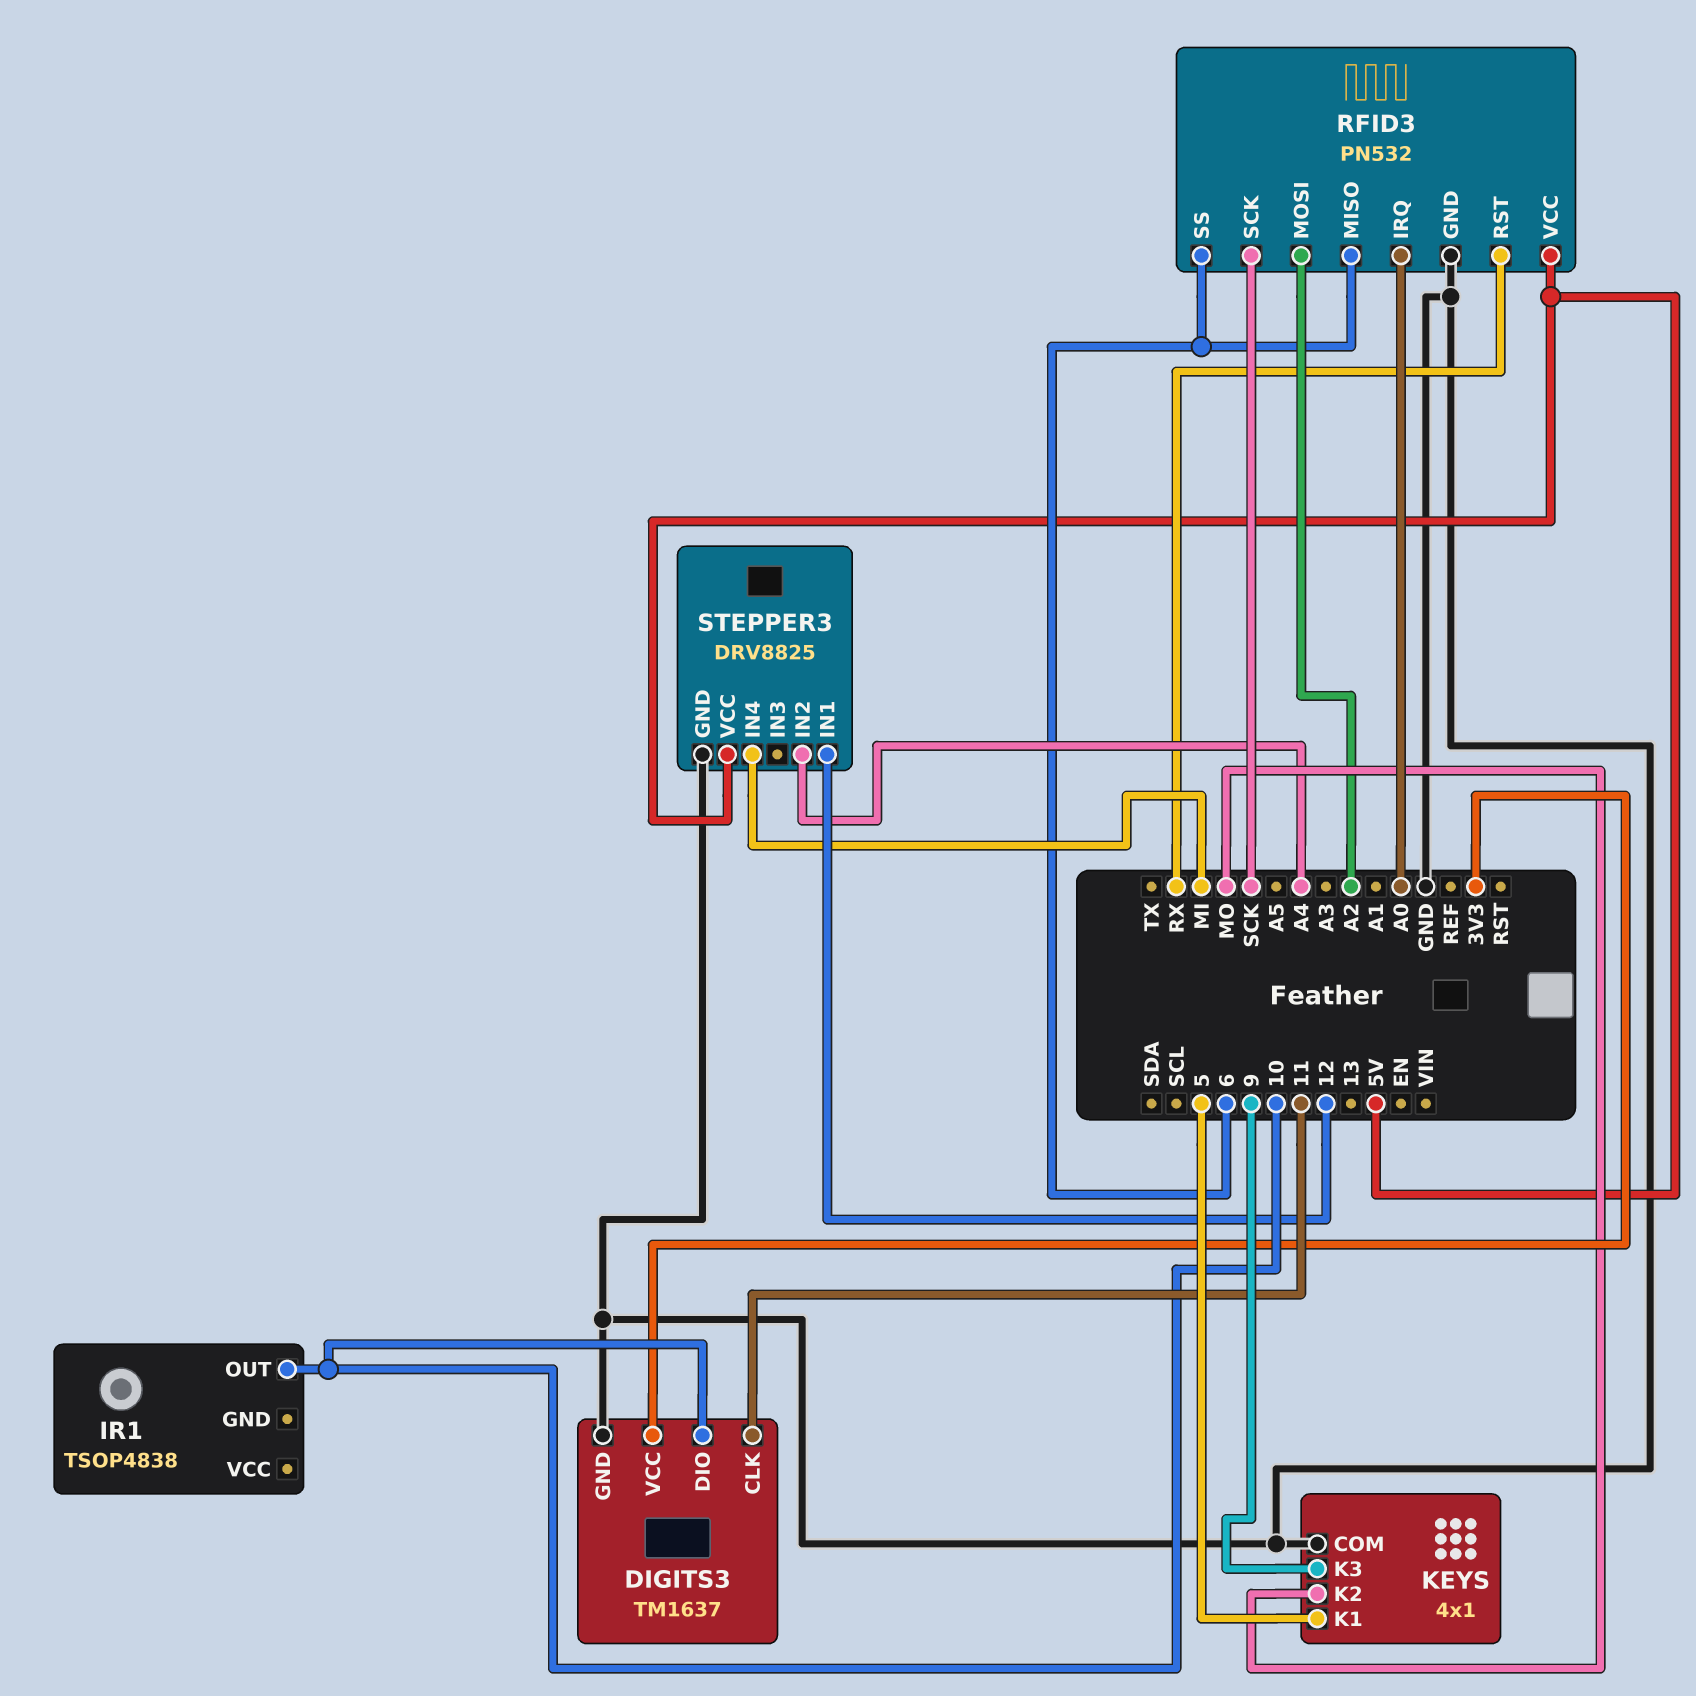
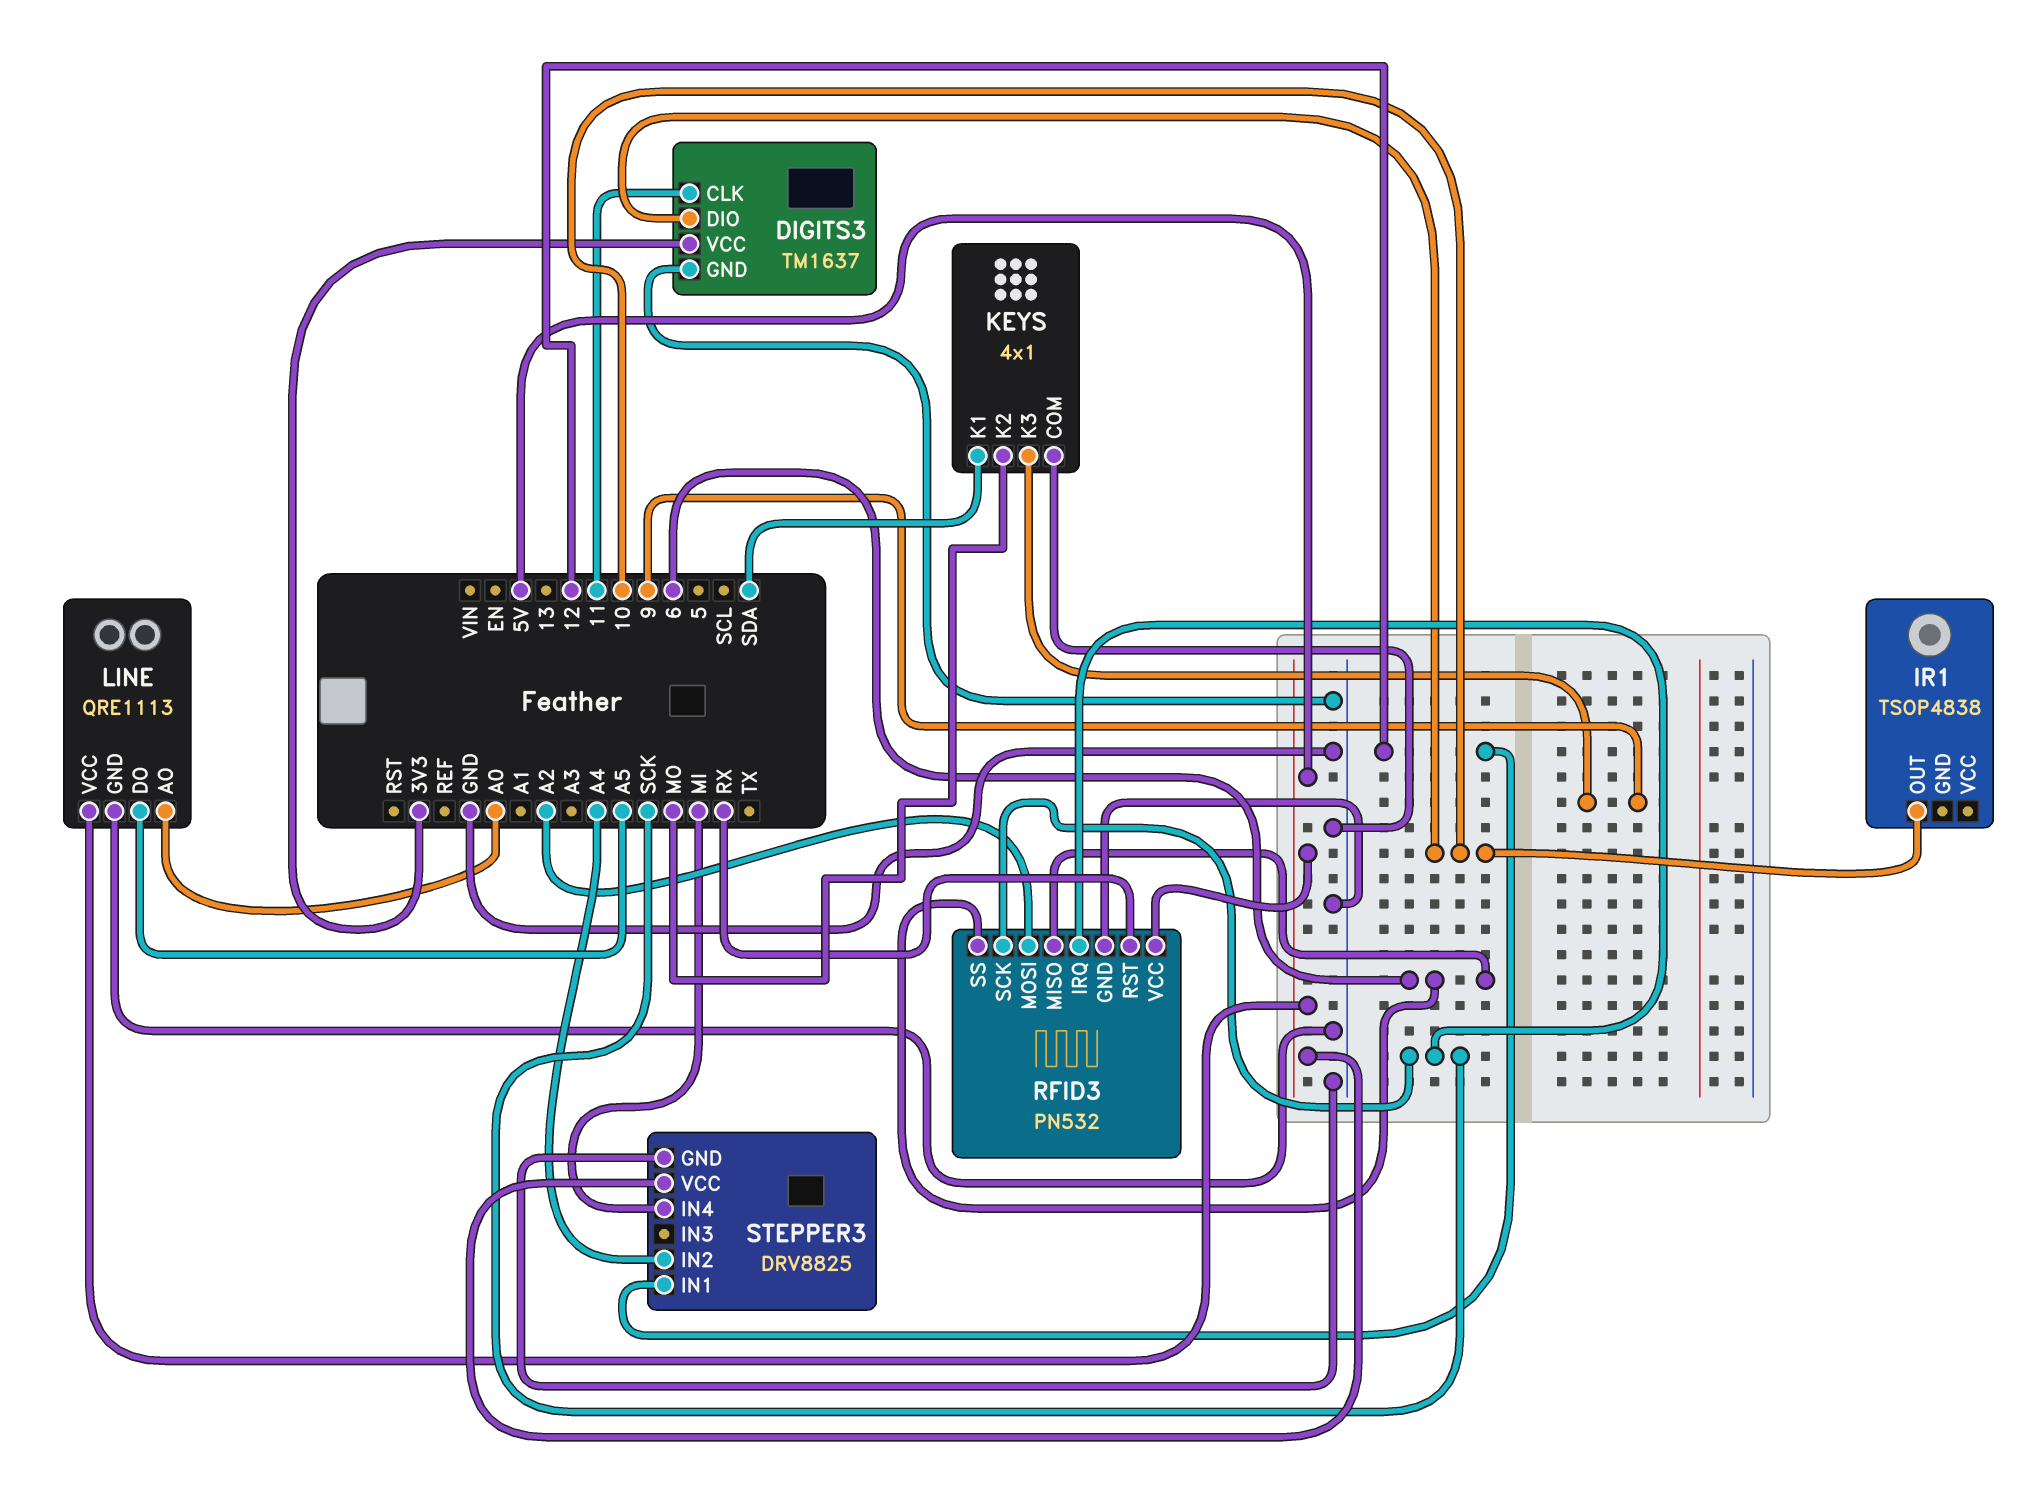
KEYS pin K1: 5 -> SDA
LINE: none -> QRE1113
LINE pin AO: none -> A0
LINE pin DO: none -> A5
LINE pin GND: none -> GND
LINE pin VCC: none -> 5V
RFID3 pin IRQ: A0 -> SCK

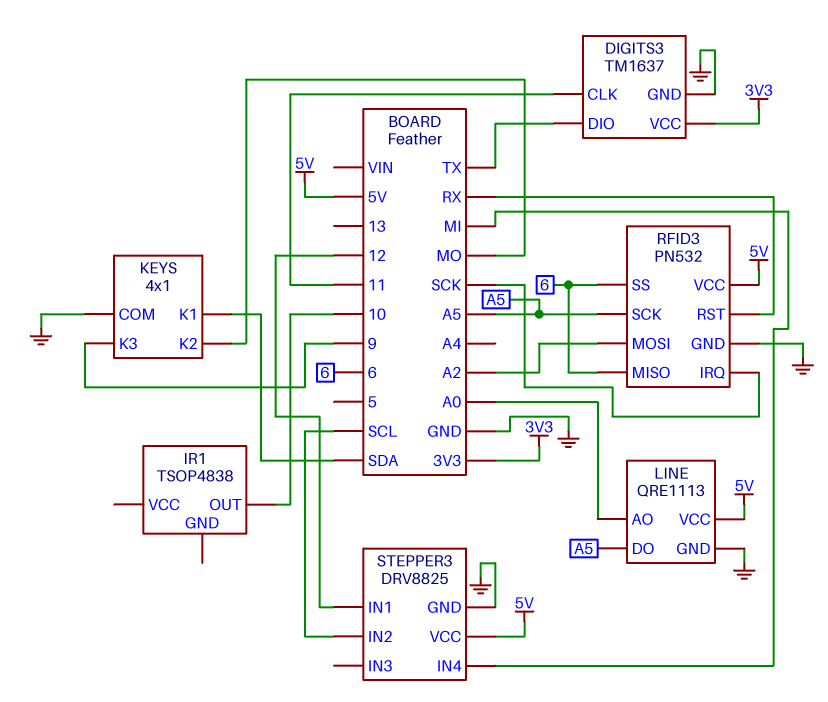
DIGITS3 pin DIO: 10 -> TX
RFID3 pin SCK: SCK -> A5
STEPPER3 pin IN2: A4 -> SCL

